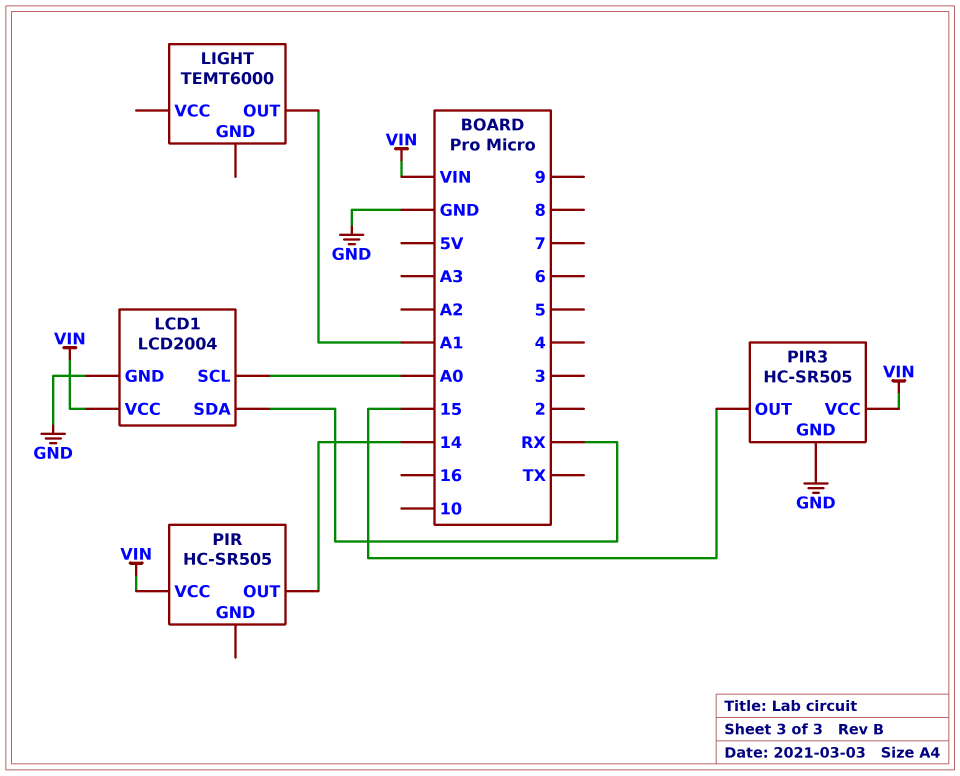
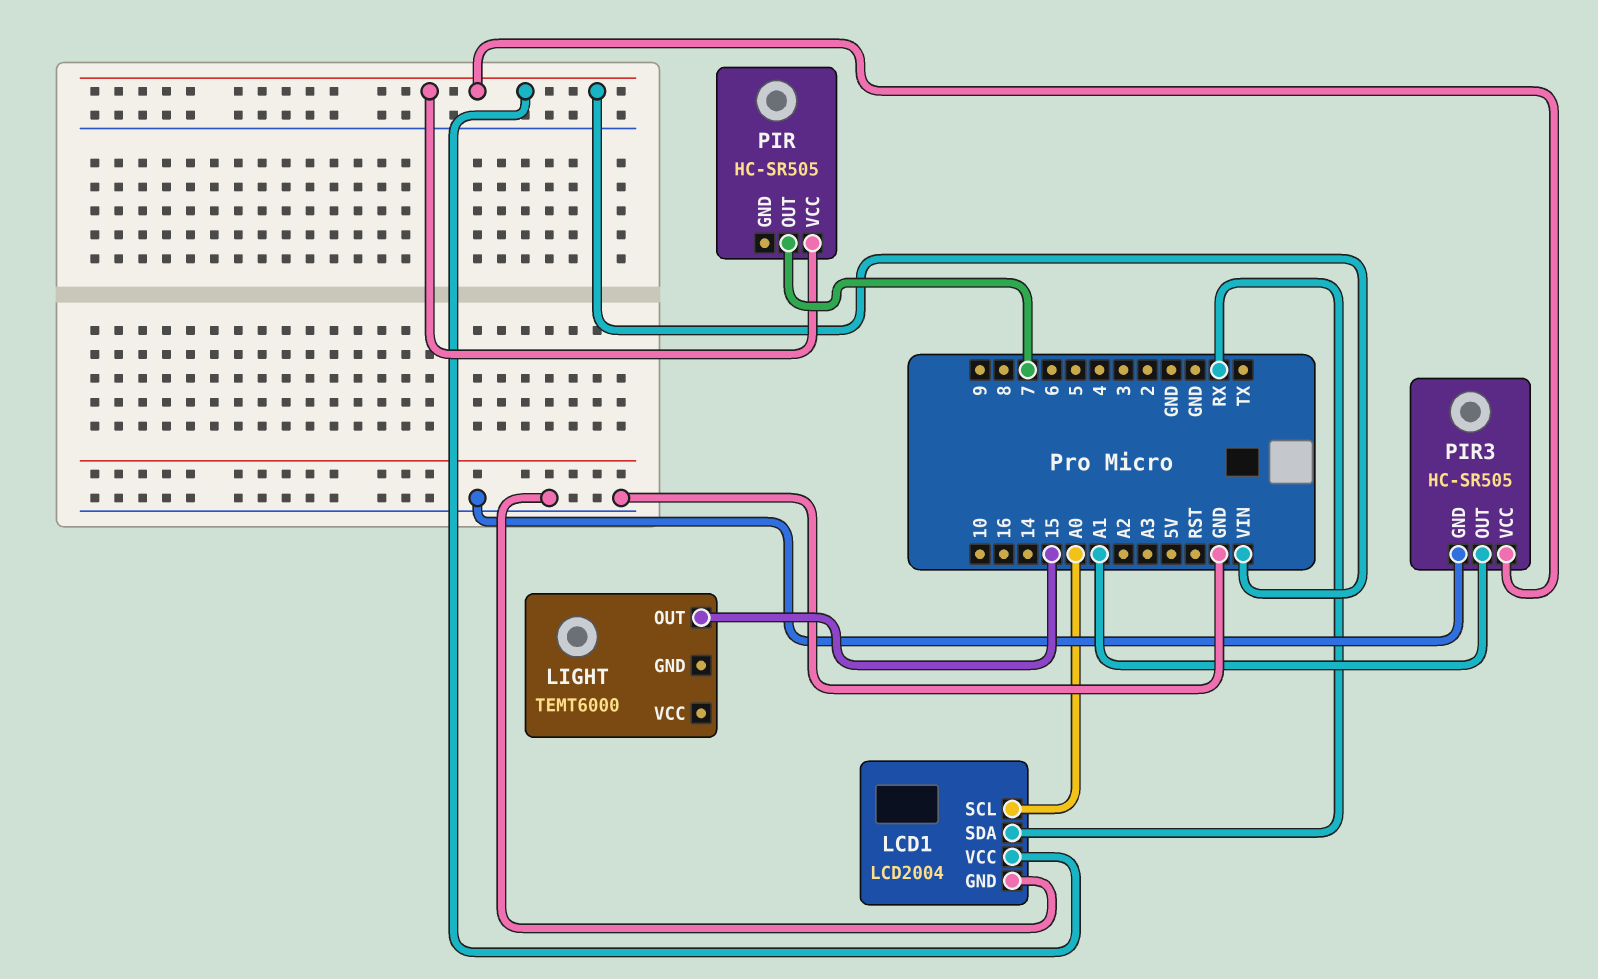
LIGHT pin OUT: A1 -> 15
PIR pin OUT: 14 -> 7
PIR3 pin OUT: 15 -> A1

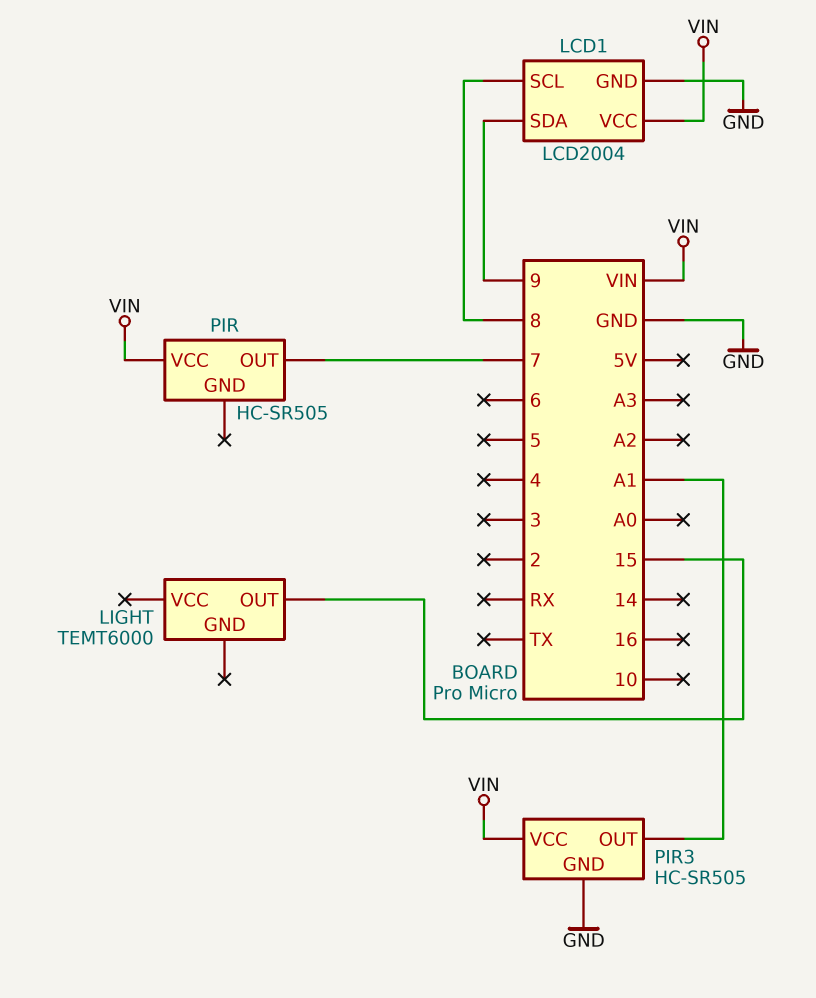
LCD1 pin SCL: A0 -> 8
LCD1 pin SDA: RX -> 9

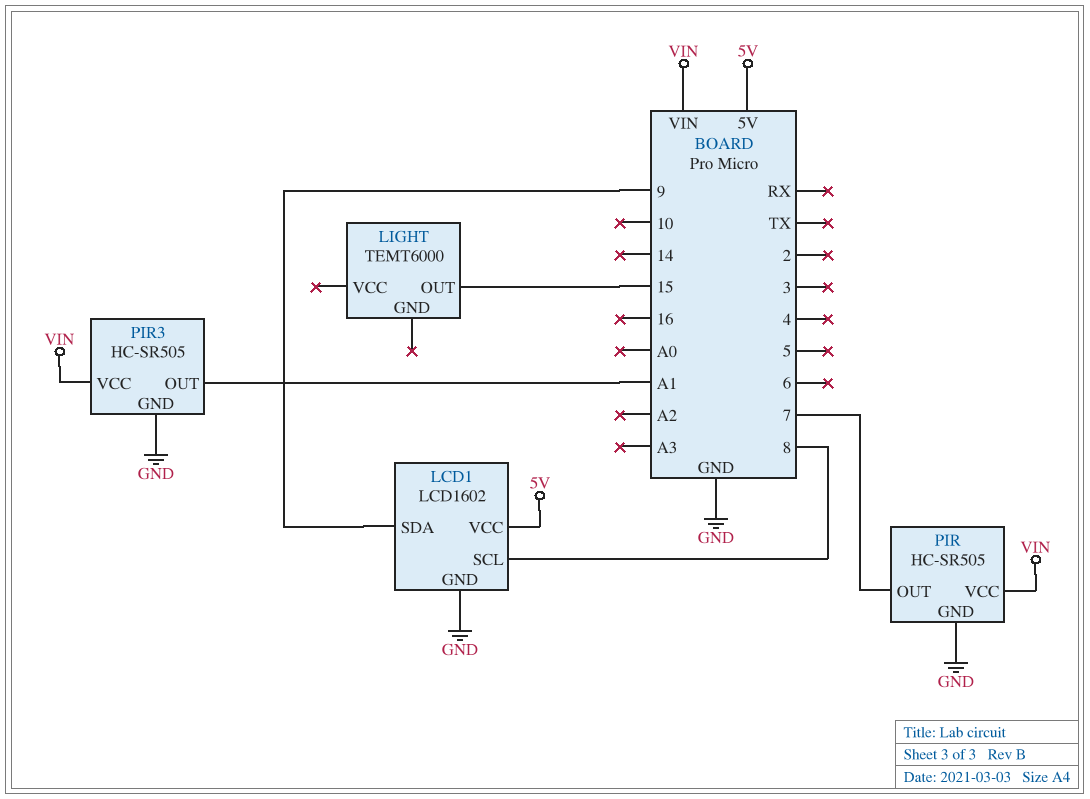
LCD1: LCD2004 -> LCD1602
LCD1 pin VCC: VIN -> 5V
PIR pin GND: none -> GND

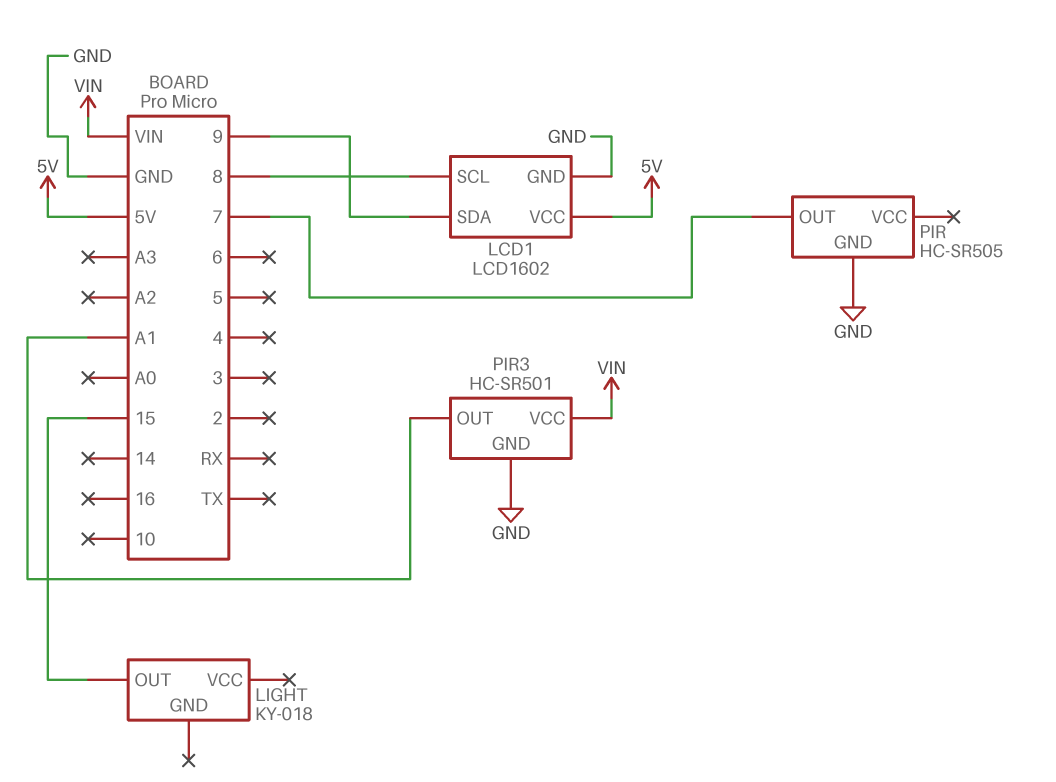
LIGHT: TEMT6000 -> KY-018
PIR pin VCC: VIN -> none
PIR3: HC-SR505 -> HC-SR501

